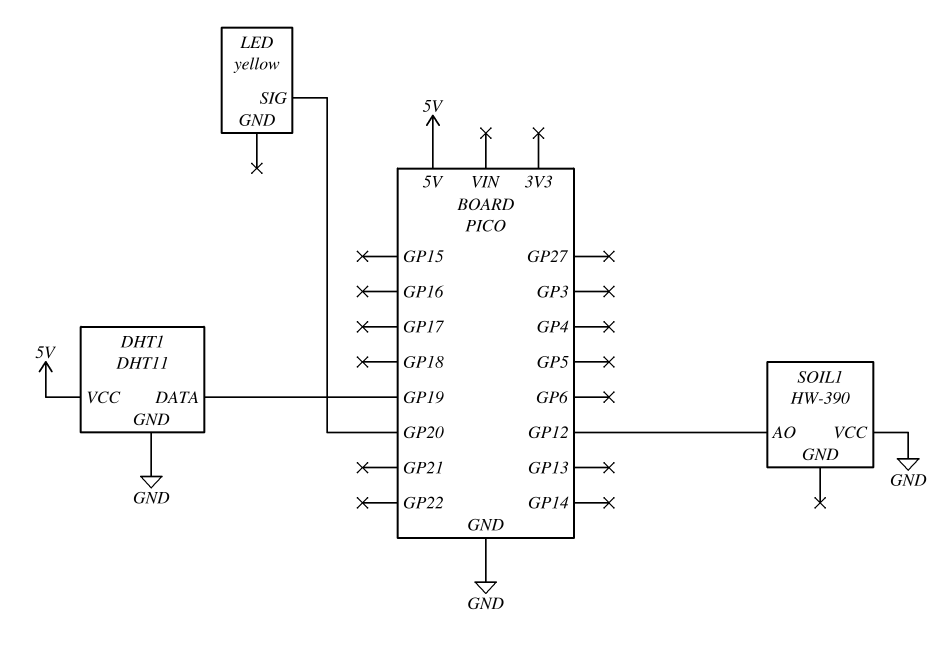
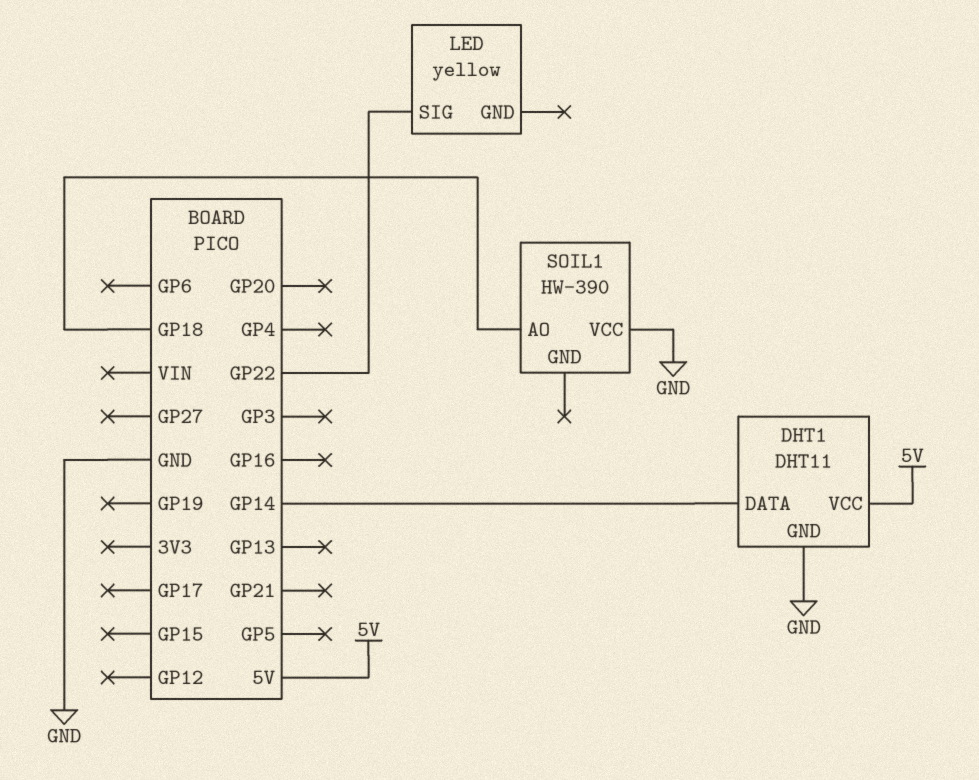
DHT1 pin DATA: GP19 -> GP14
LED pin SIG: GP20 -> GP22
SOIL1 pin AO: GP12 -> GP18

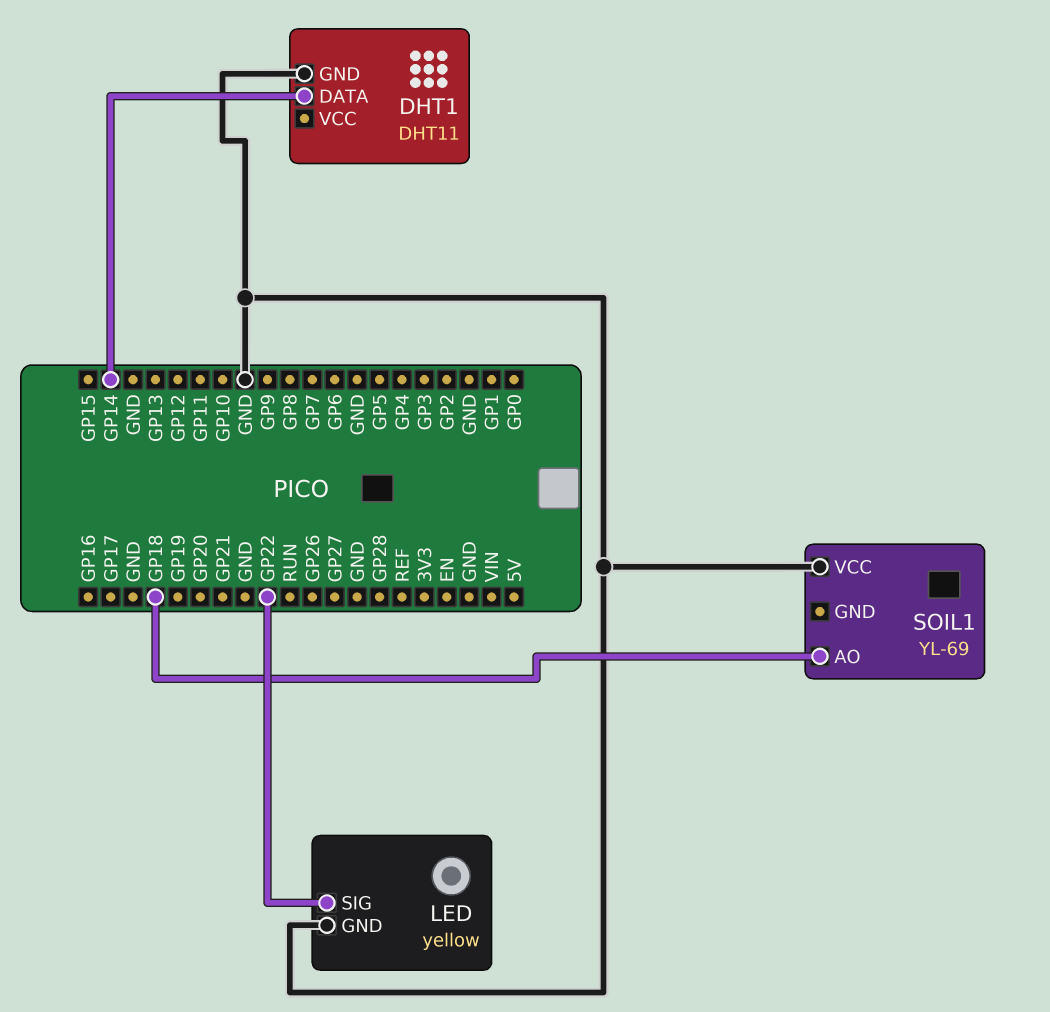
DHT1 pin VCC: 5V -> none
LED pin GND: none -> GND
SOIL1: HW-390 -> YL-69

